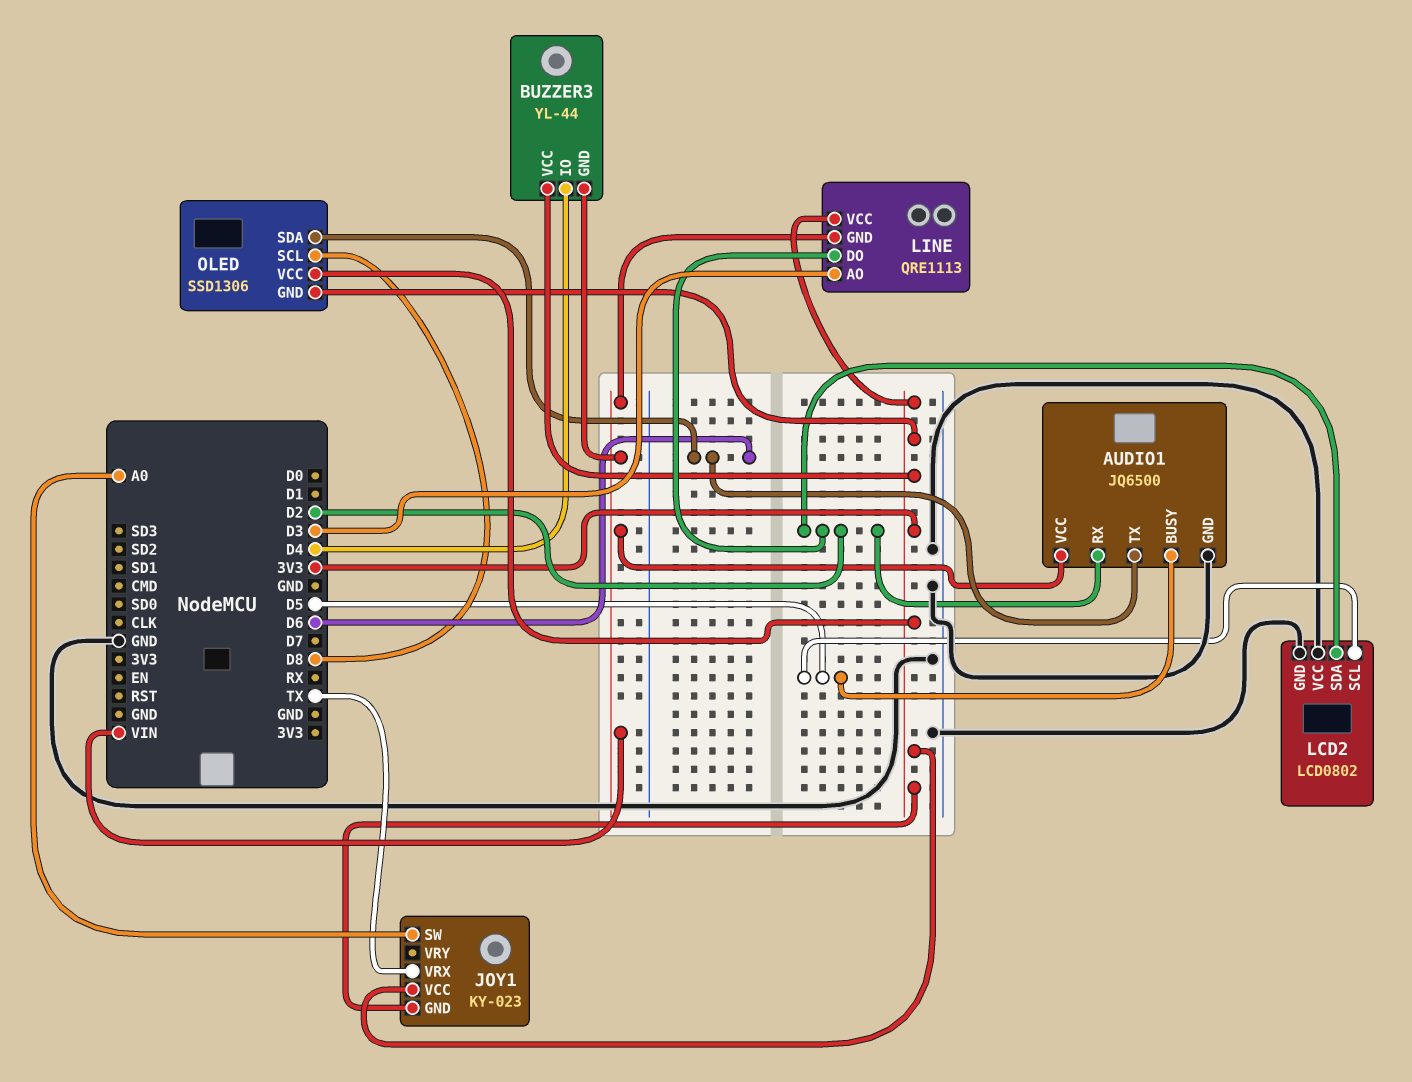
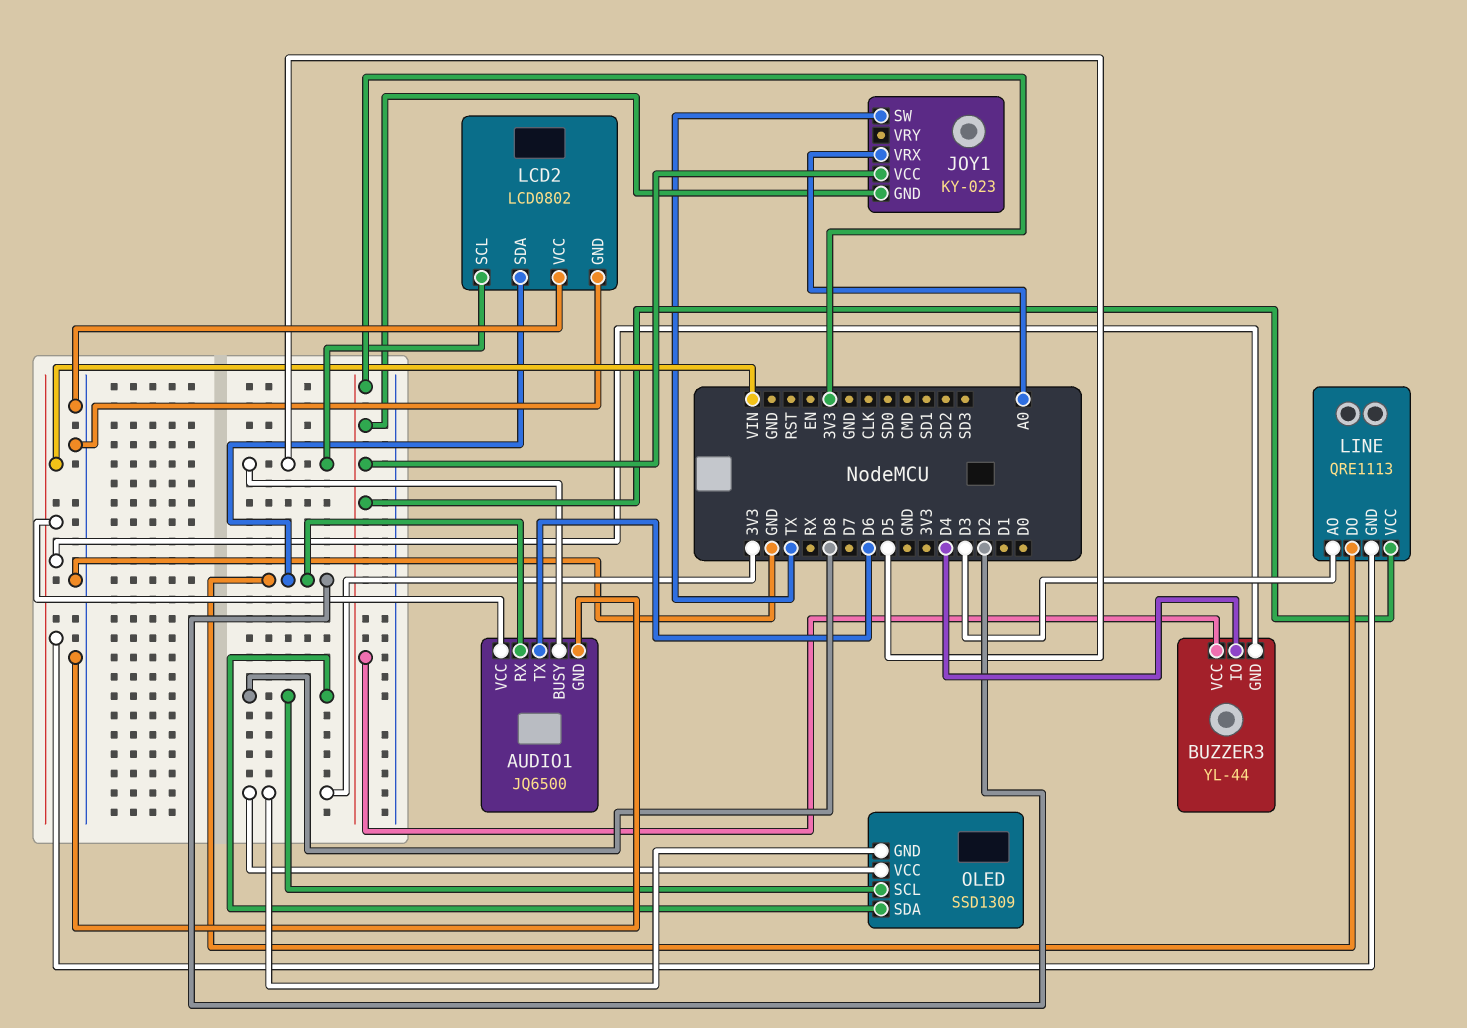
JOY1 pin SW: A0 -> TX
JOY1 pin VRX: TX -> A0
OLED: SSD1306 -> SSD1309
OLED pin SDA: D6 -> D8

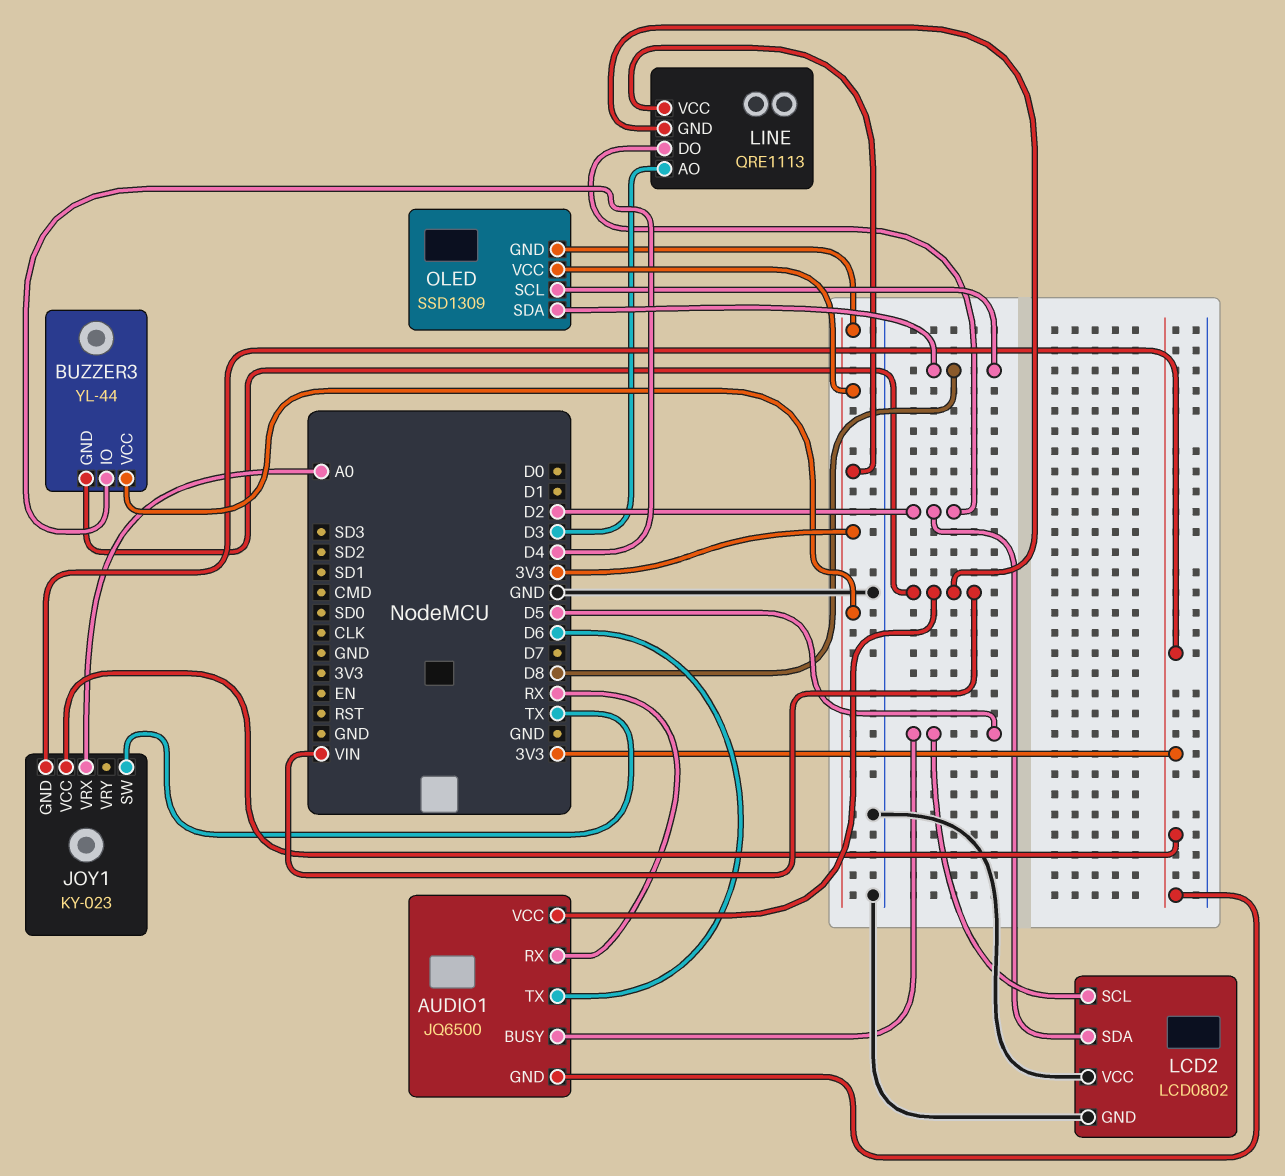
AUDIO1 pin GND: GND -> 3V3
AUDIO1 pin RX: D2 -> RX

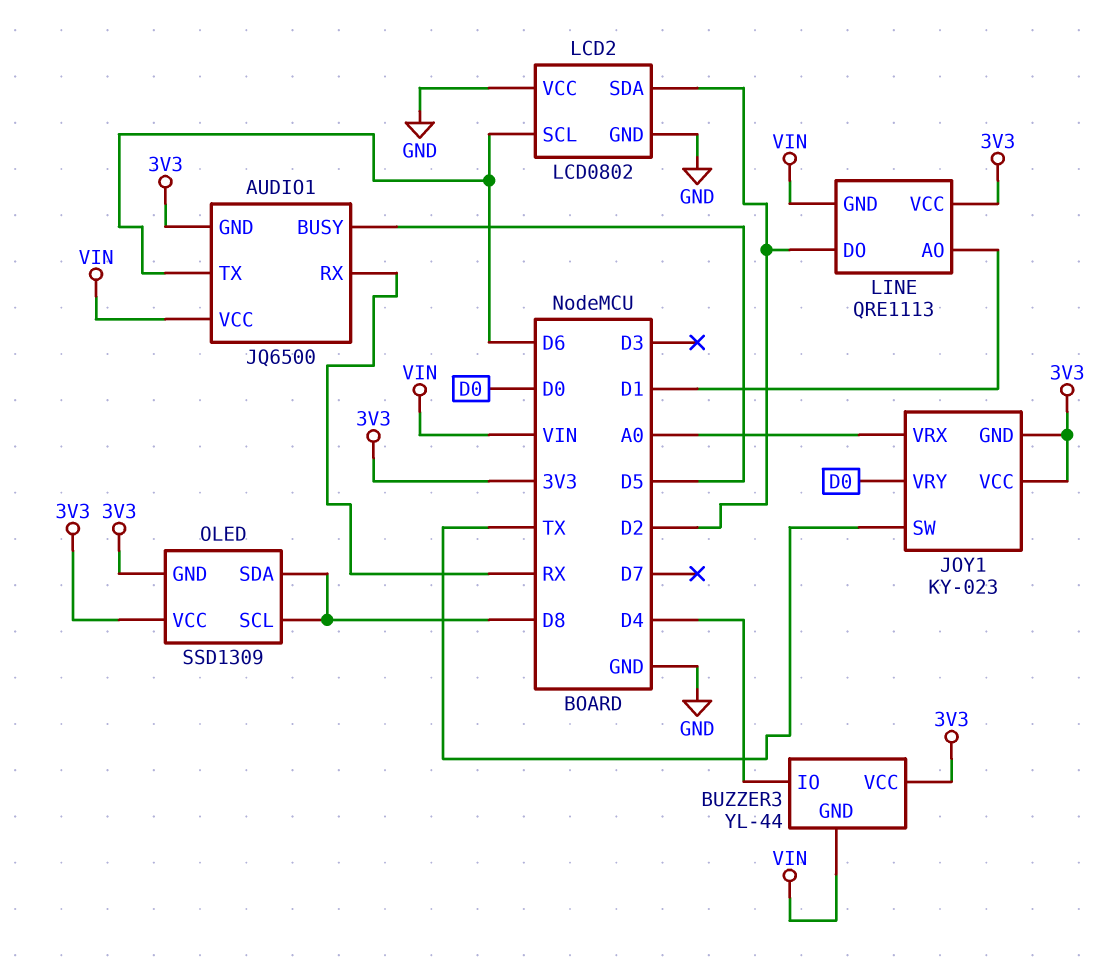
JOY1 pin VRY: none -> D0
LCD2 pin SCL: D5 -> D6
LINE pin AO: D3 -> D1

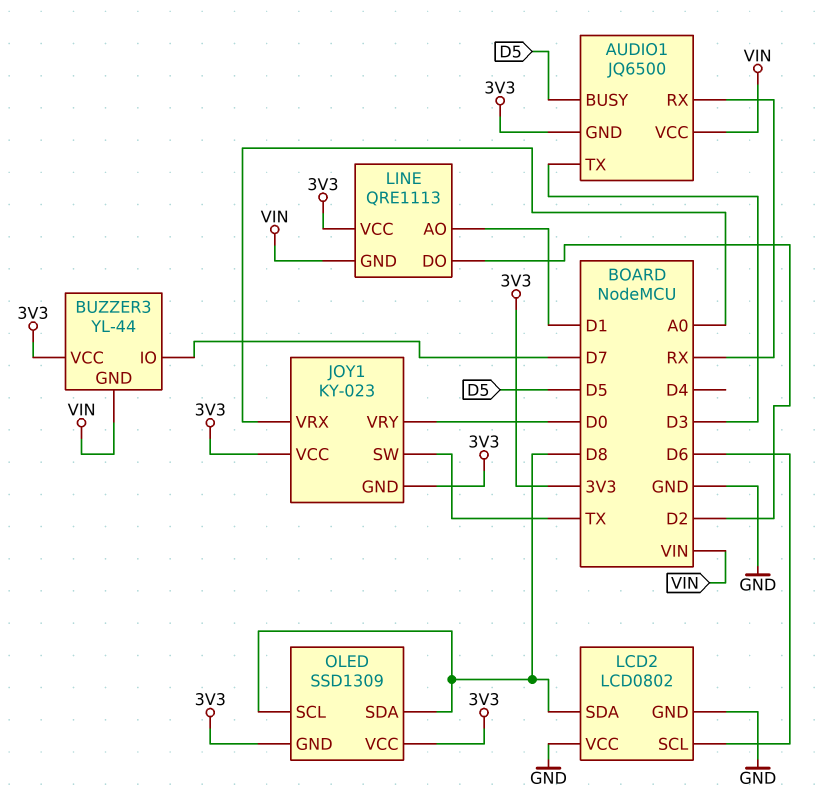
AUDIO1 pin TX: D6 -> D3
BUZZER3 pin IO: D4 -> D7
LCD2 pin SDA: D2 -> D8

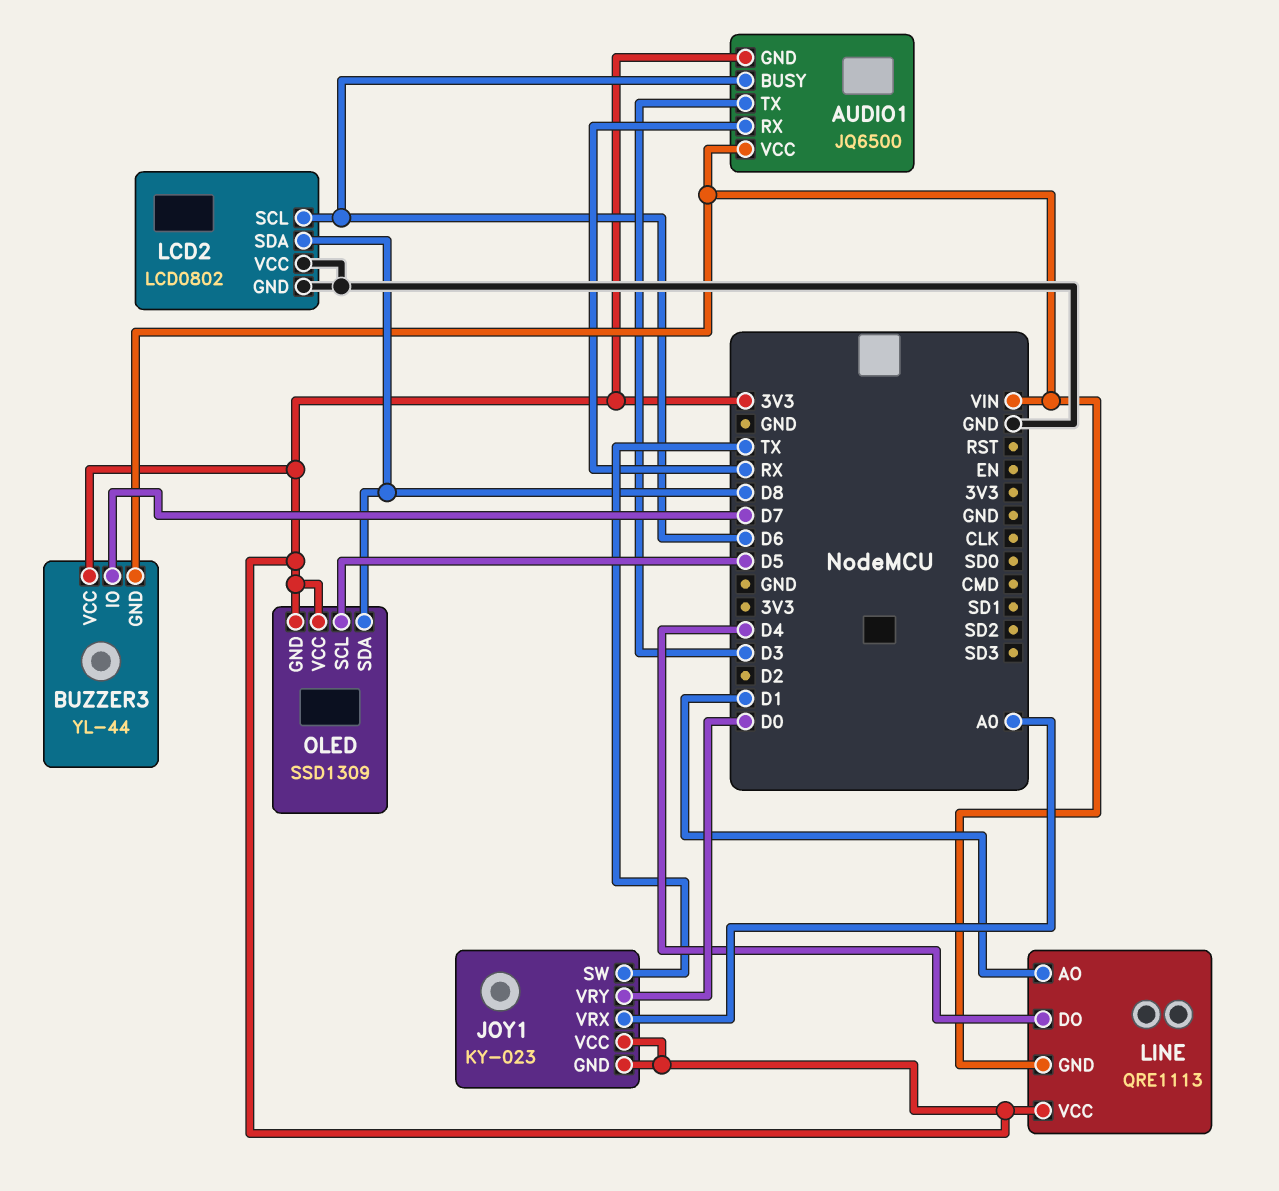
AUDIO1 pin BUSY: D5 -> D6
LINE pin DO: D2 -> D4
OLED pin SCL: D8 -> D5

